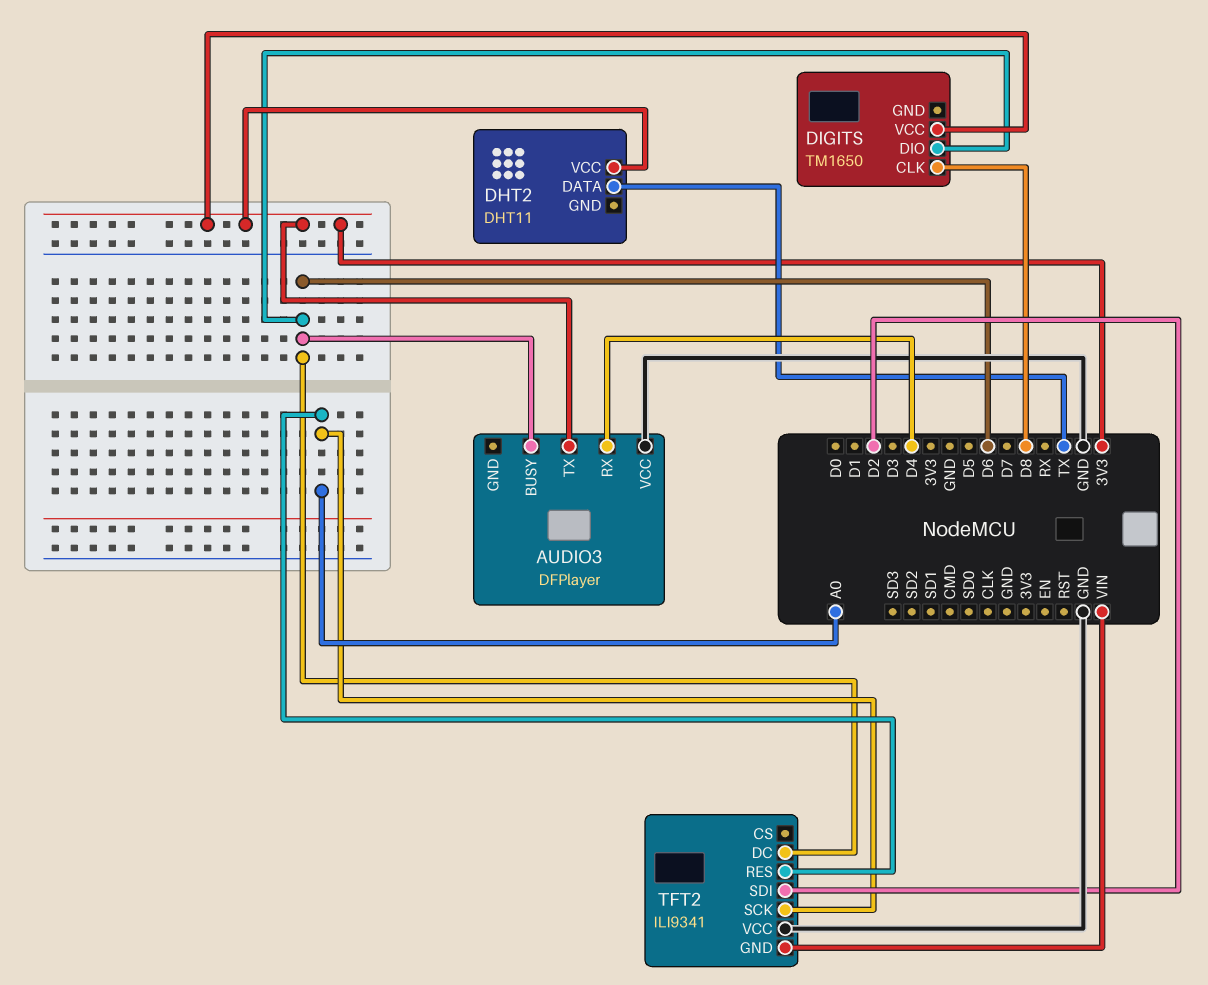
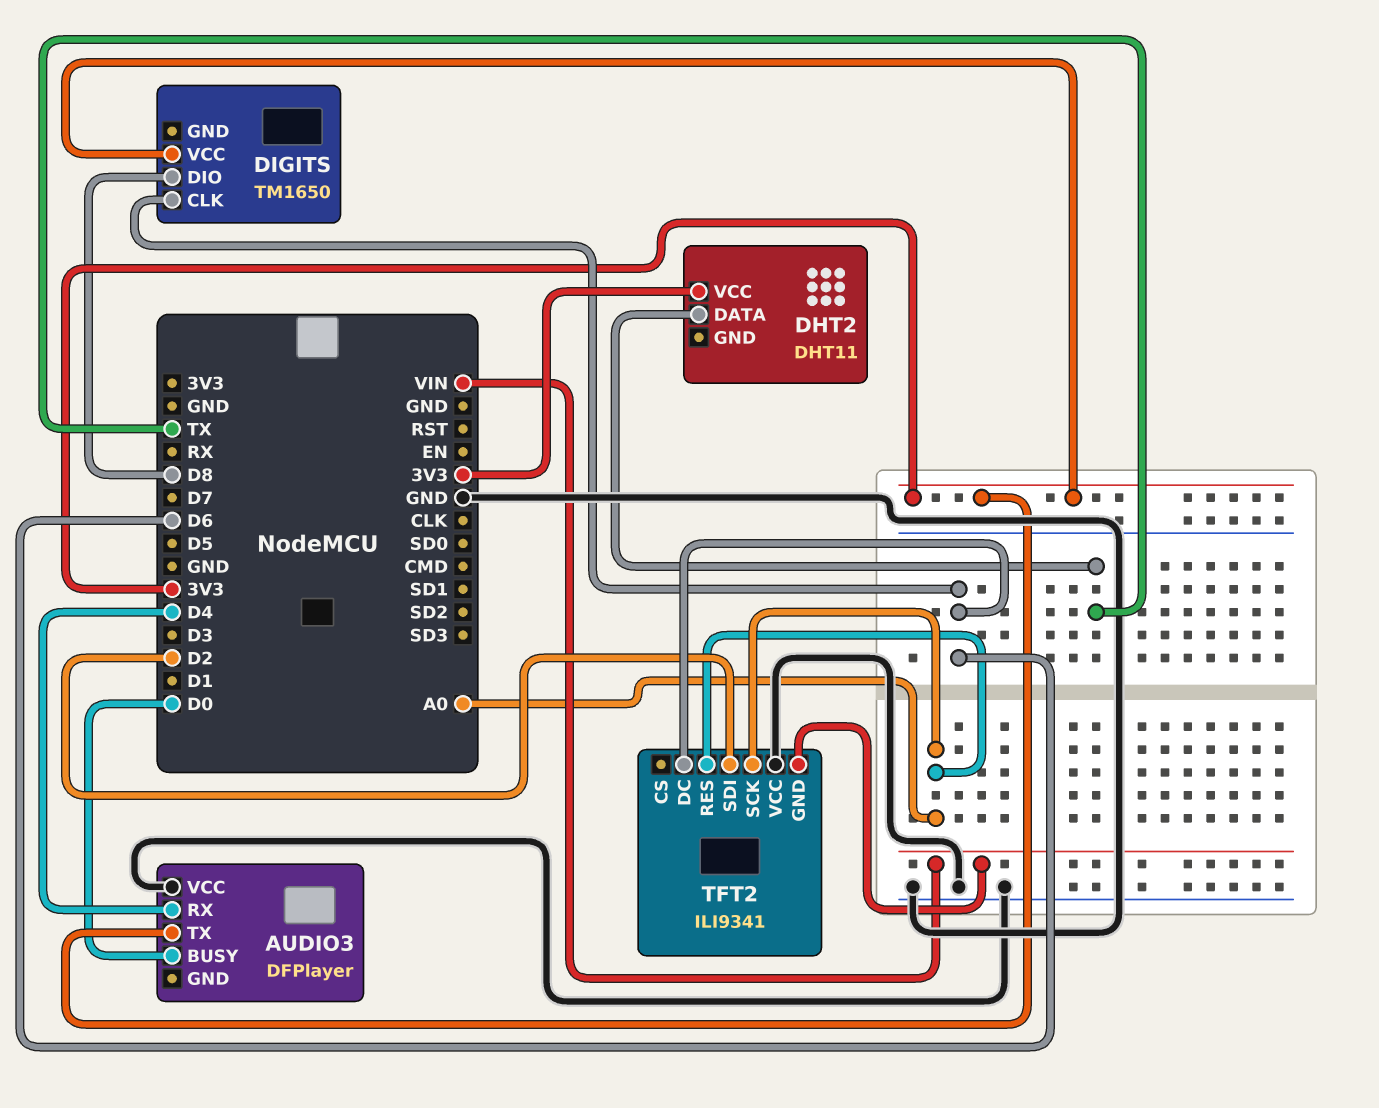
AUDIO3 pin BUSY: D6 -> D0
DIGITS pin CLK: D8 -> D6
DIGITS pin DIO: D6 -> D8

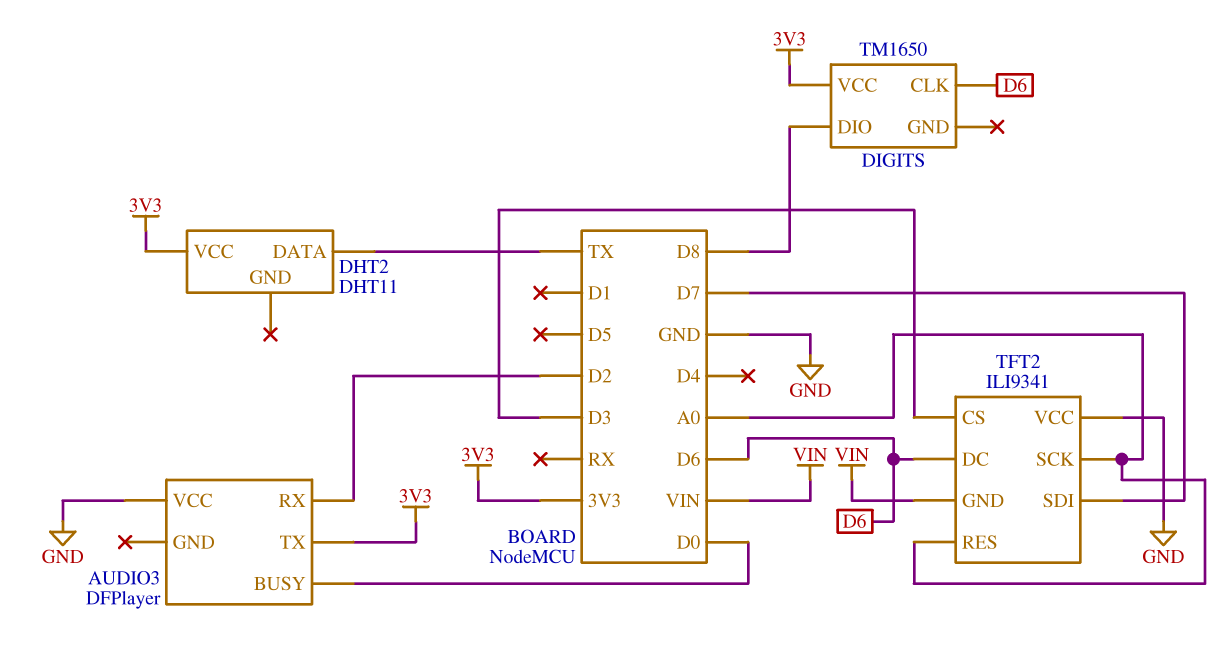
AUDIO3 pin RX: D4 -> D2
TFT2 pin CS: none -> D3
TFT2 pin SDI: D2 -> D7

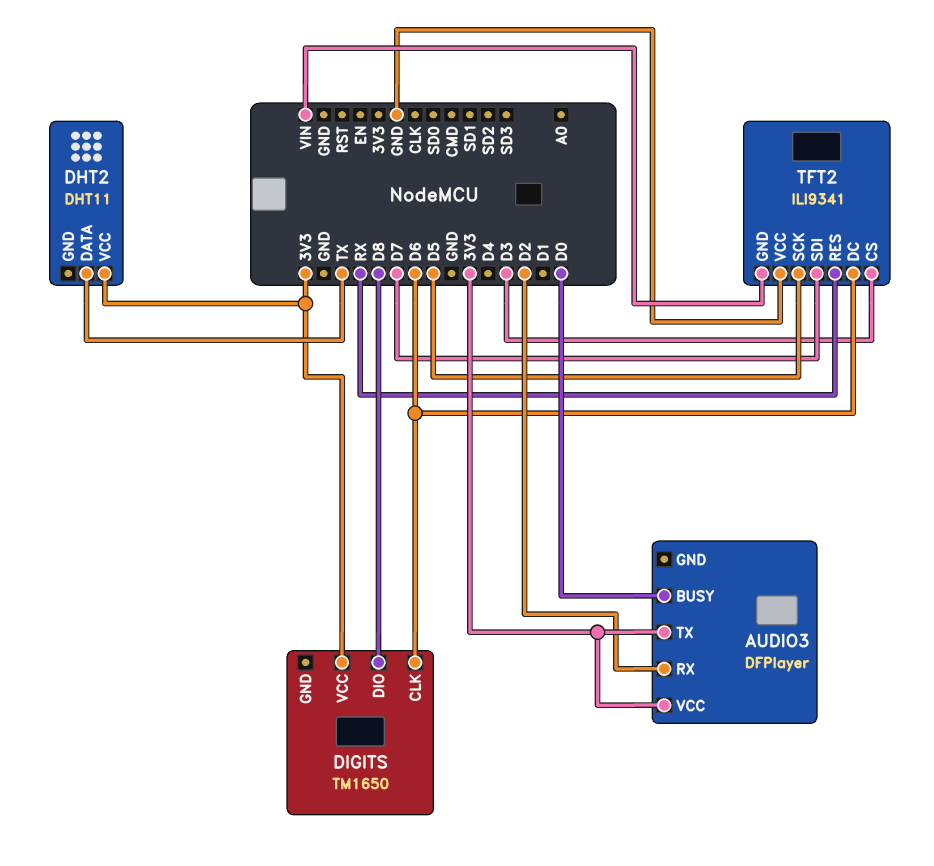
AUDIO3 pin VCC: GND -> 3V3
TFT2 pin RES: A0 -> RX
TFT2 pin SCK: A0 -> D5

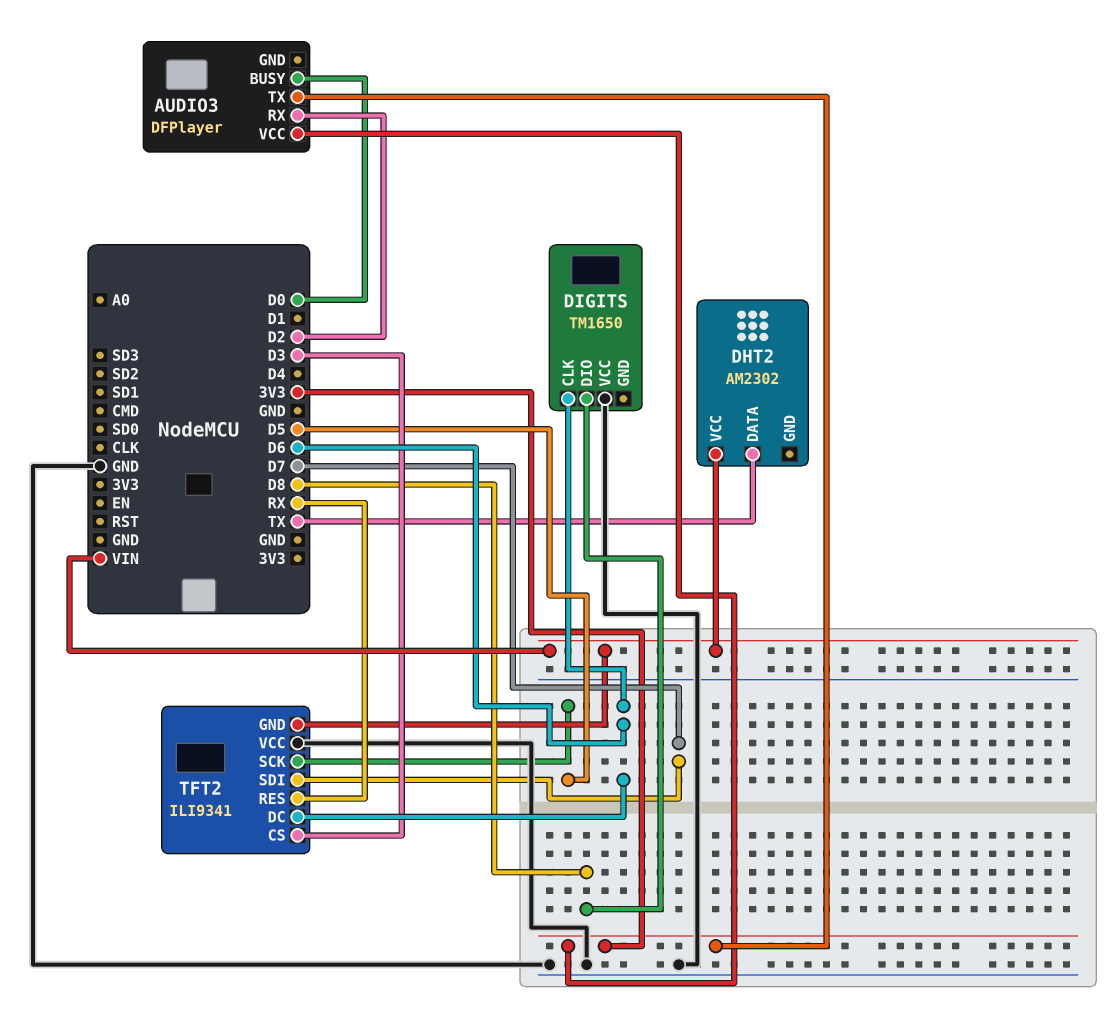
DHT2: DHT11 -> AM2302
DHT2 pin VCC: 3V3 -> VIN
DIGITS pin VCC: 3V3 -> GND

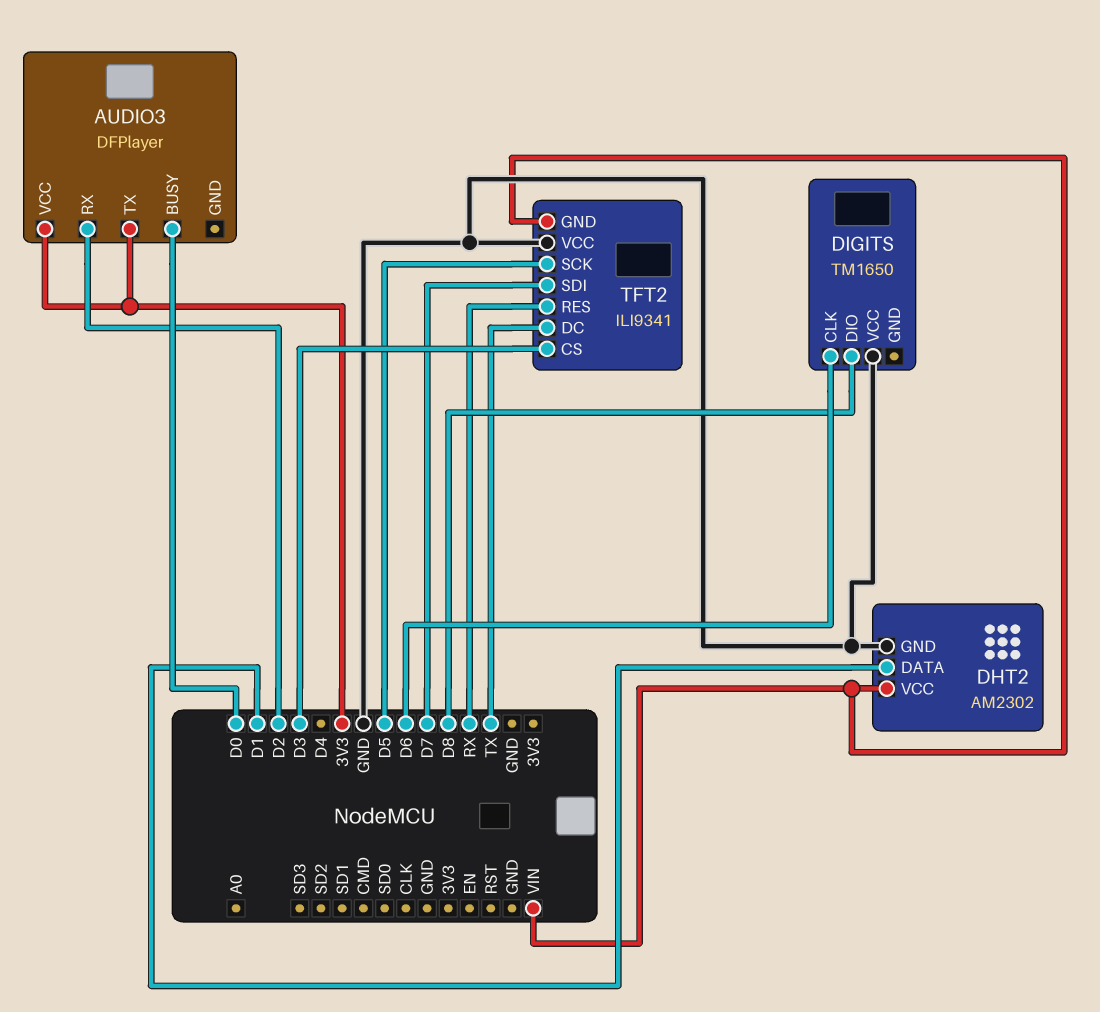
DHT2 pin DATA: TX -> D1
DHT2 pin GND: none -> GND
TFT2 pin DC: D6 -> TX

